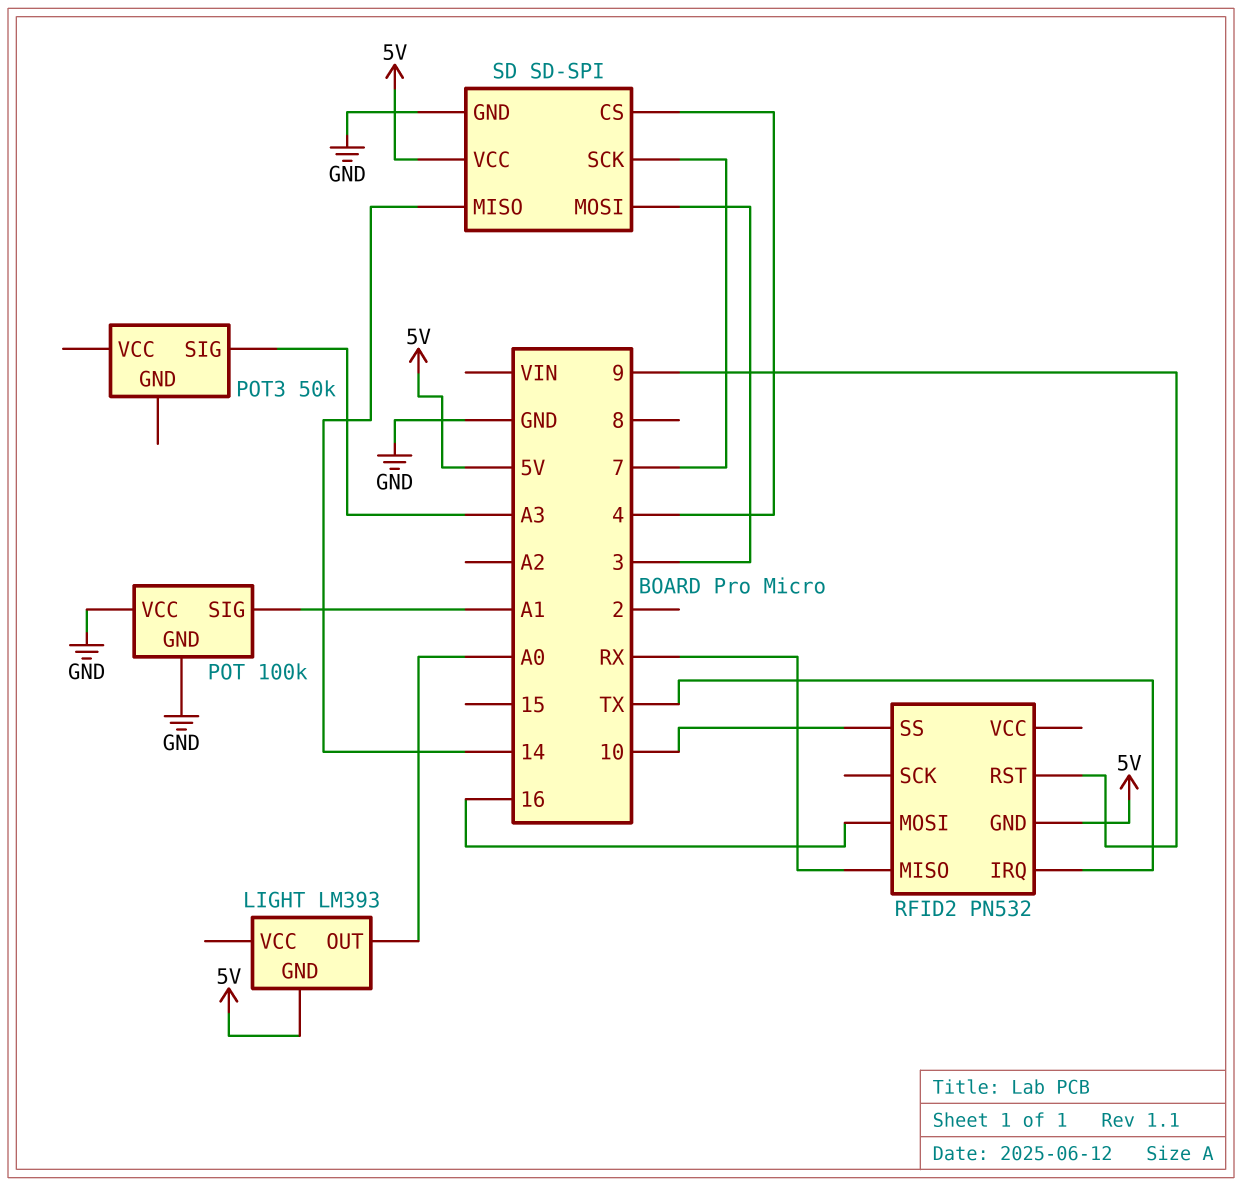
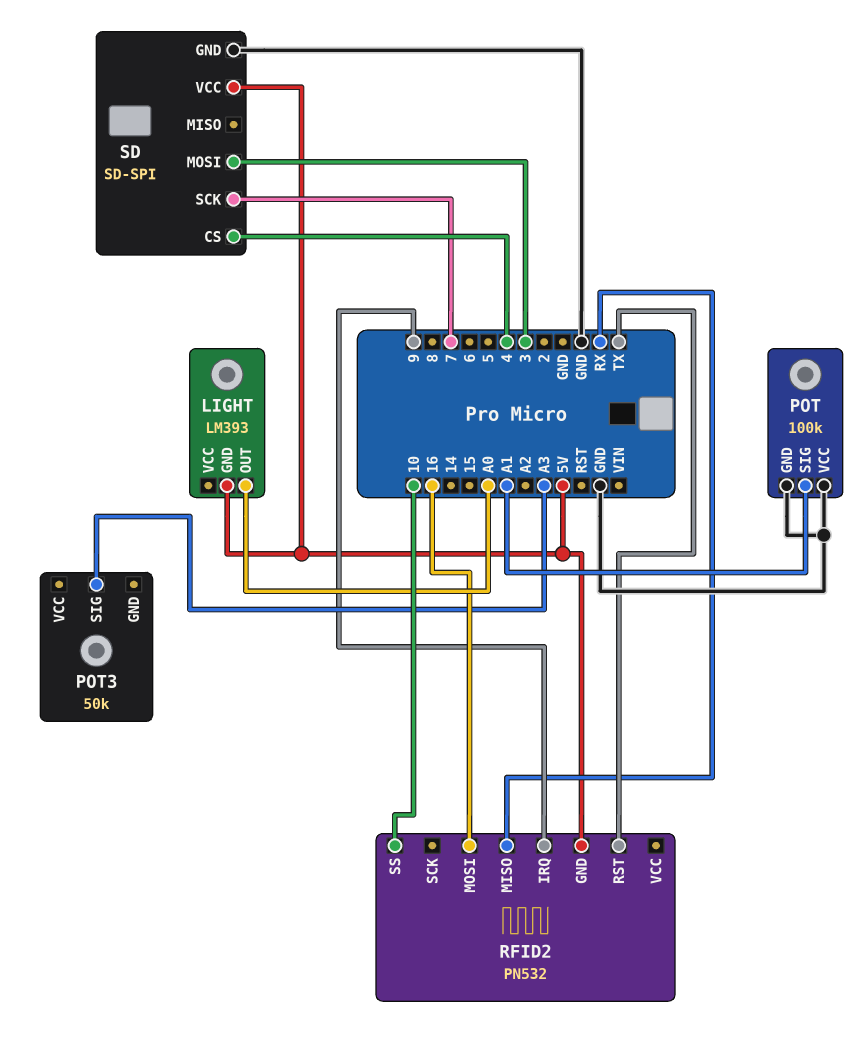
RFID2 pin IRQ: TX -> 9
RFID2 pin RST: 9 -> TX
SD pin MISO: 14 -> none

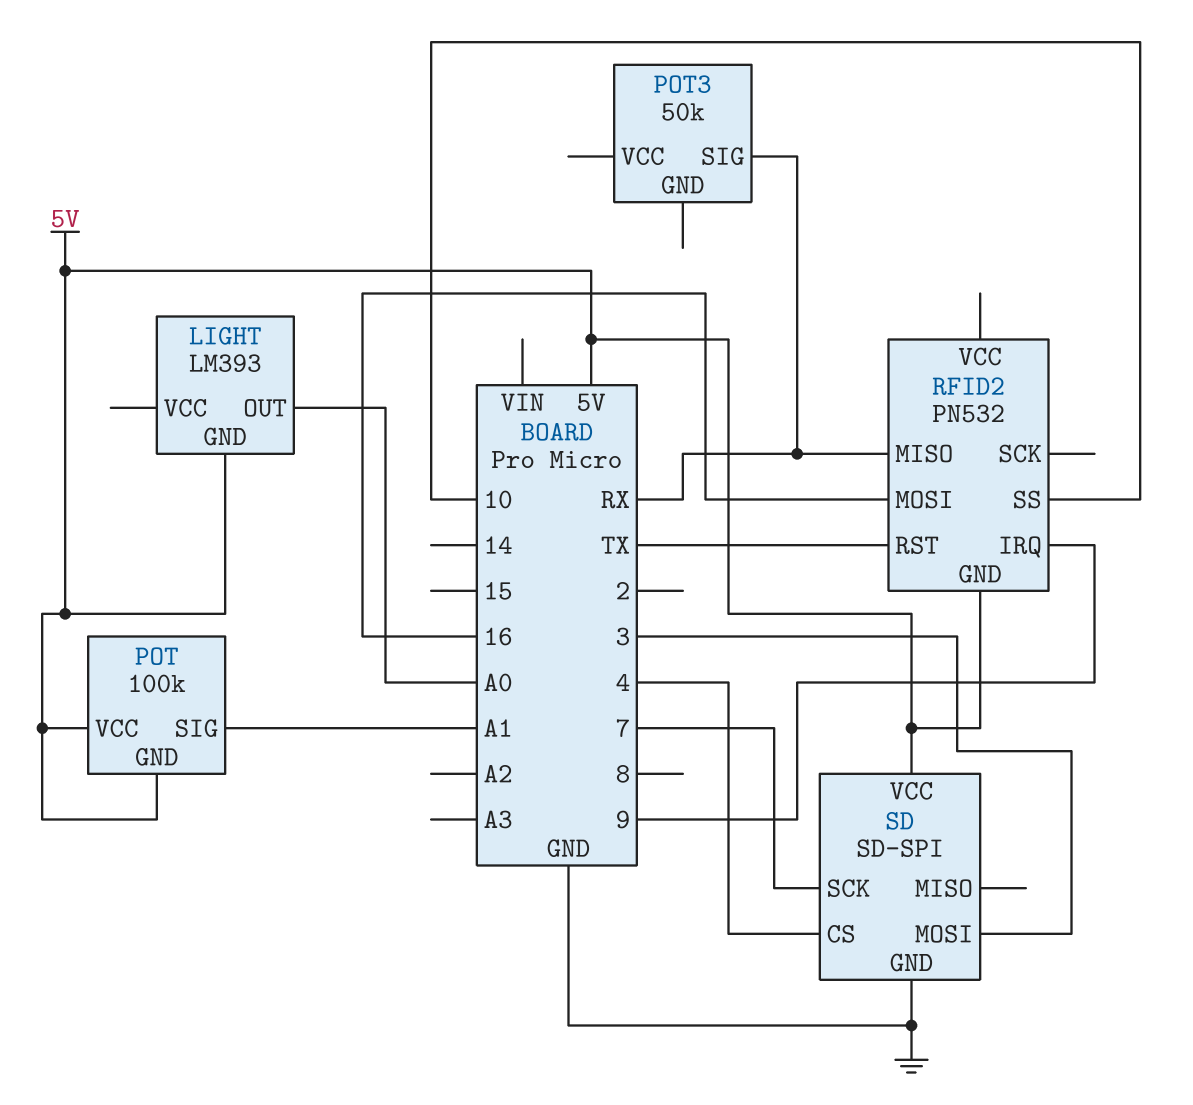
POT pin GND: GND -> 5V
POT pin VCC: GND -> 5V
POT3 pin SIG: A3 -> RX

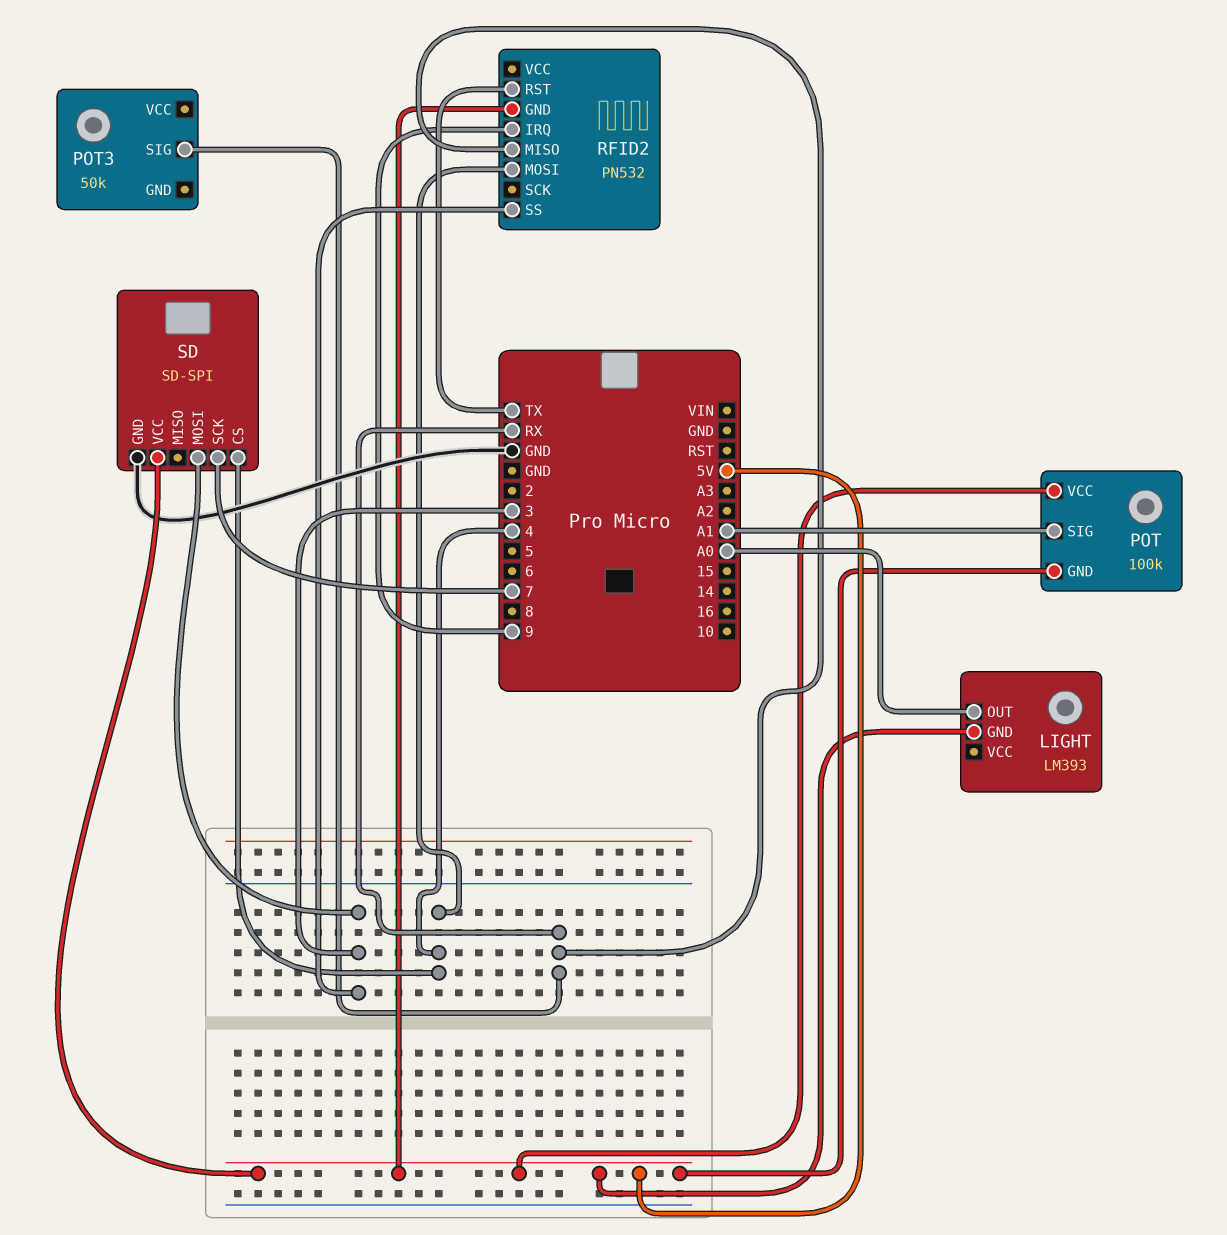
RFID2 pin MOSI: 16 -> 4
RFID2 pin SS: 10 -> 3

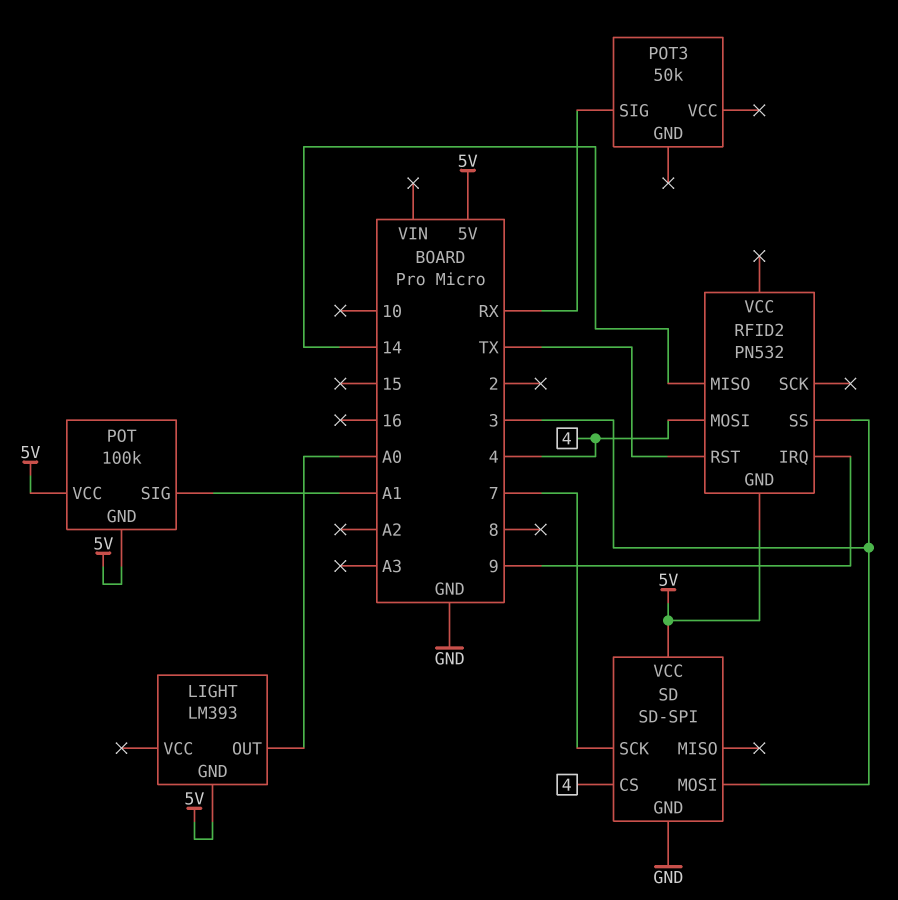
RFID2 pin MISO: RX -> 14

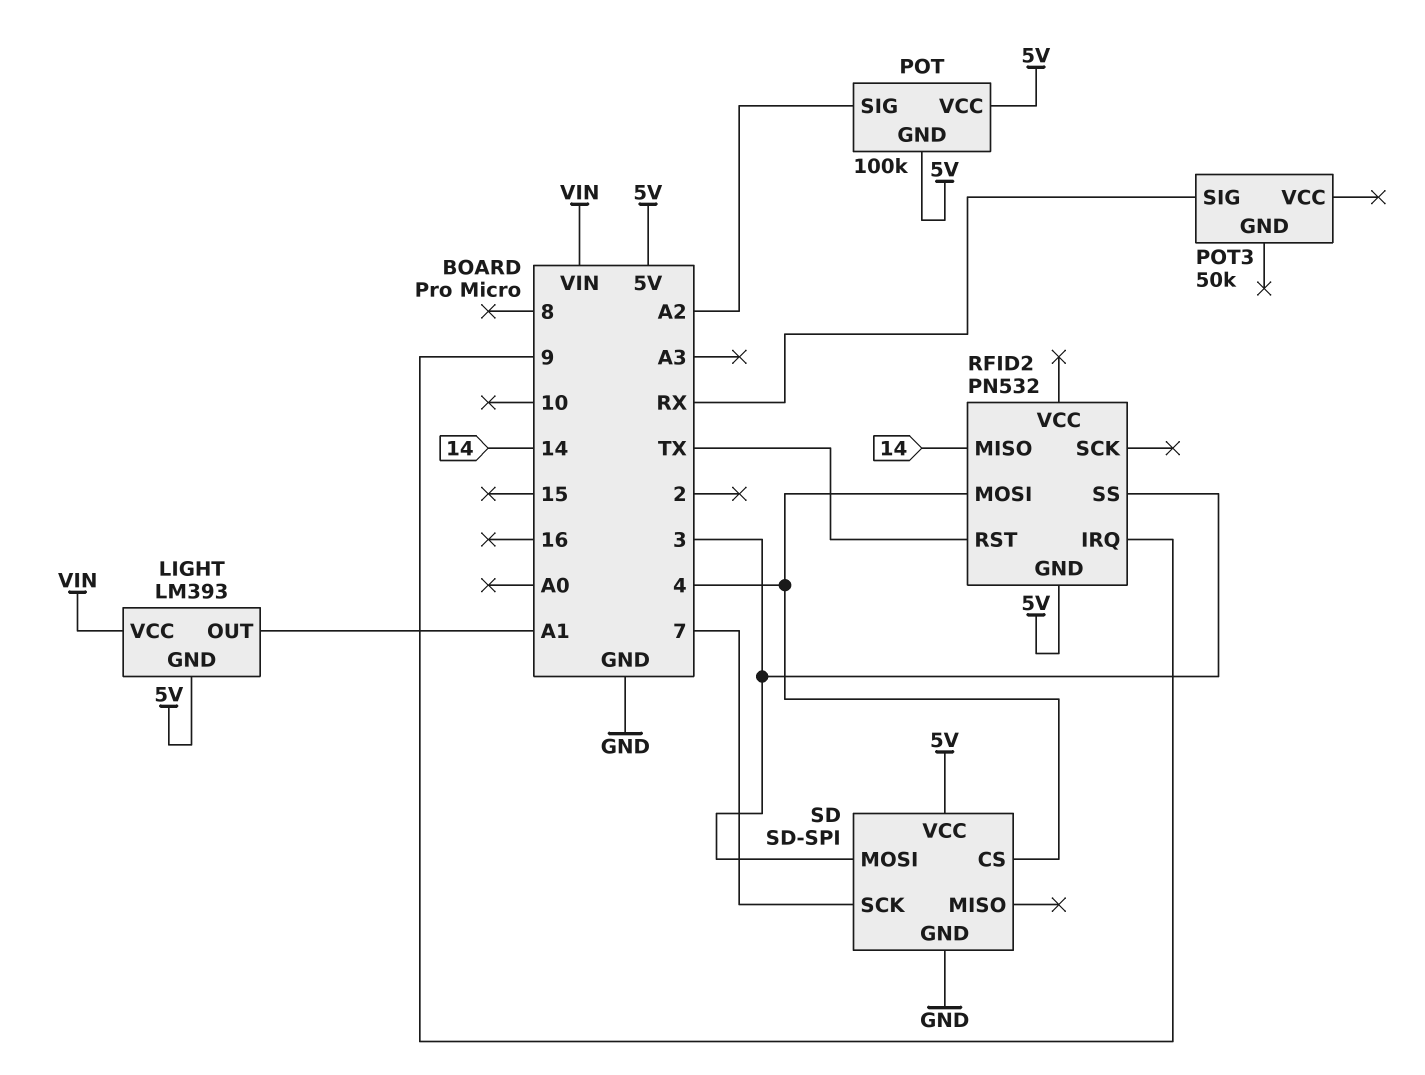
LIGHT pin OUT: A0 -> A1
LIGHT pin VCC: none -> VIN
POT pin SIG: A1 -> A2

